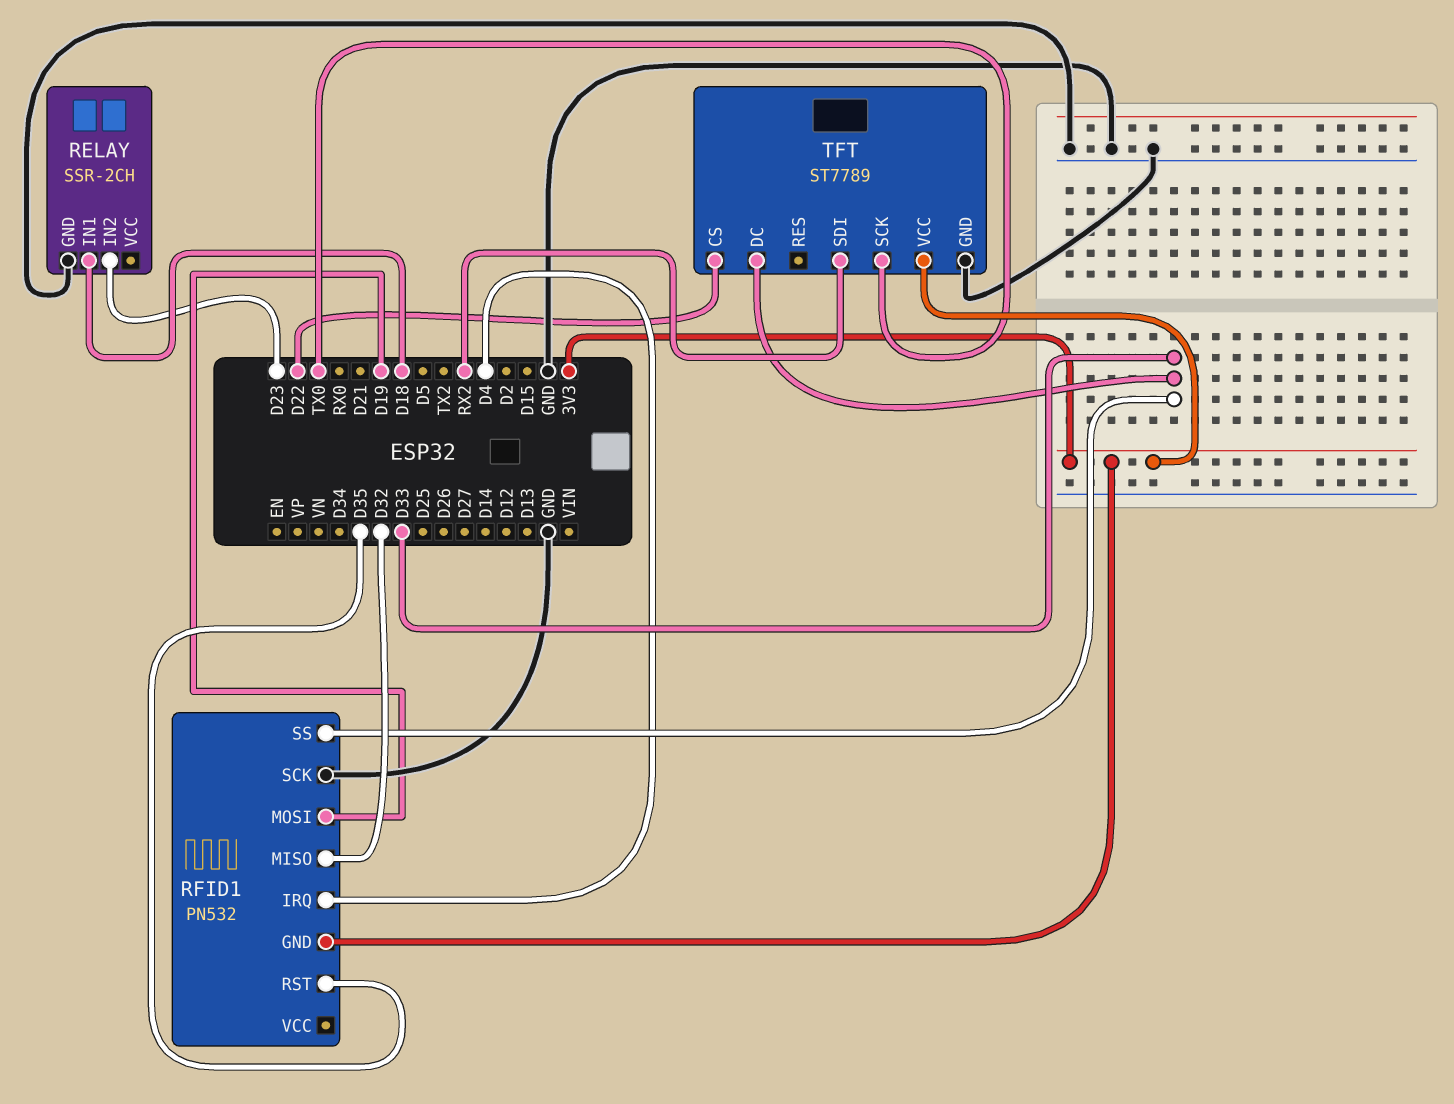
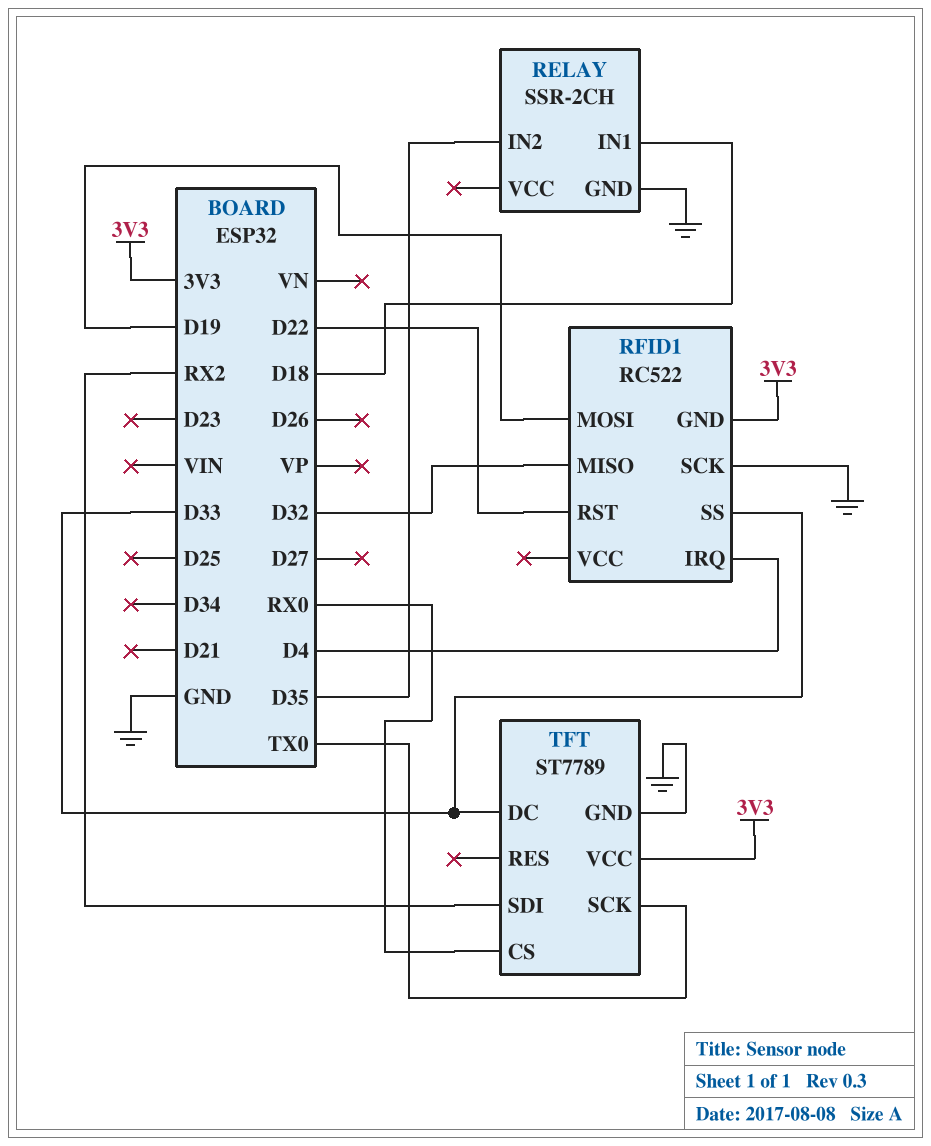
RELAY pin IN2: D23 -> D35
RFID1: PN532 -> RC522
RFID1 pin RST: D35 -> D22
TFT pin CS: D22 -> RX0

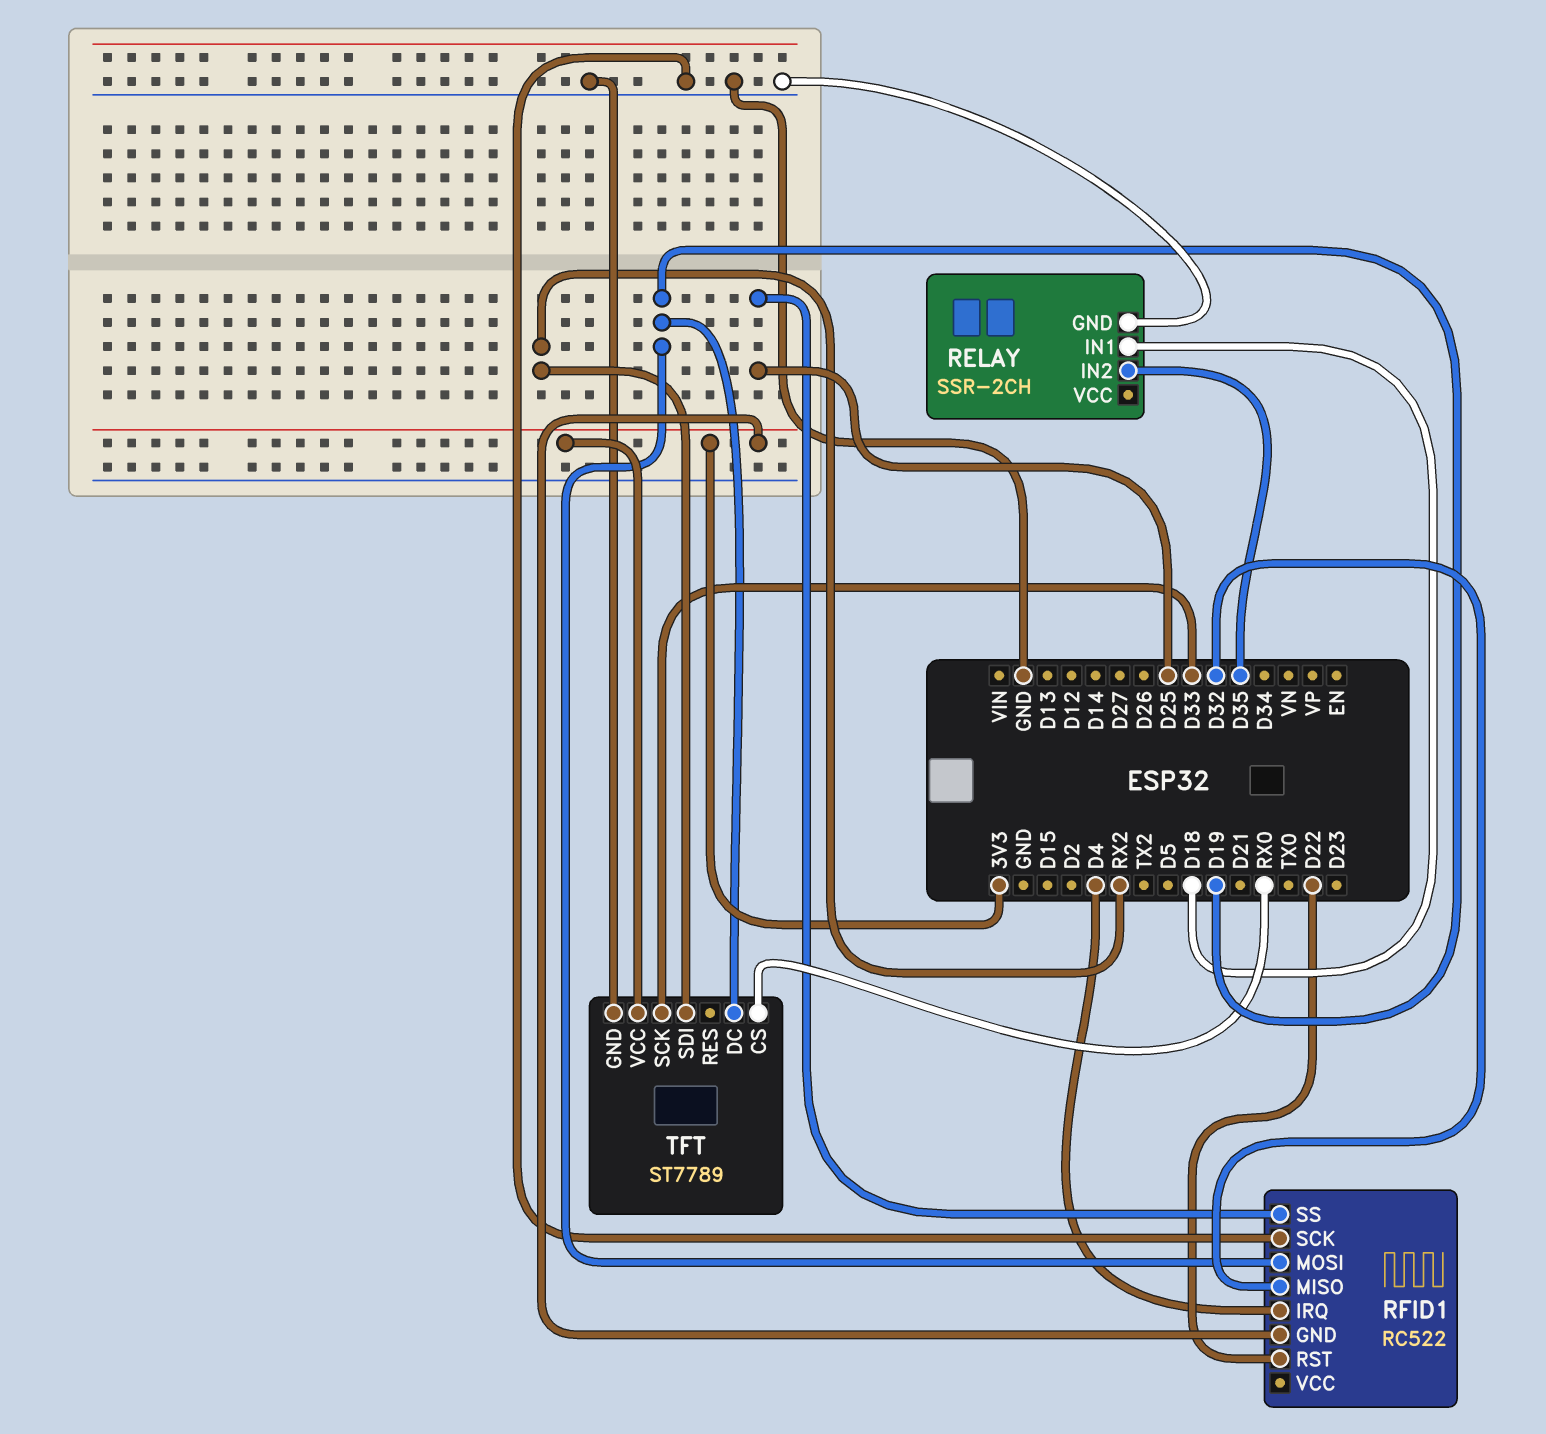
RFID1 pin SS: D33 -> D25
TFT pin DC: D33 -> D19
TFT pin SCK: TX0 -> D33

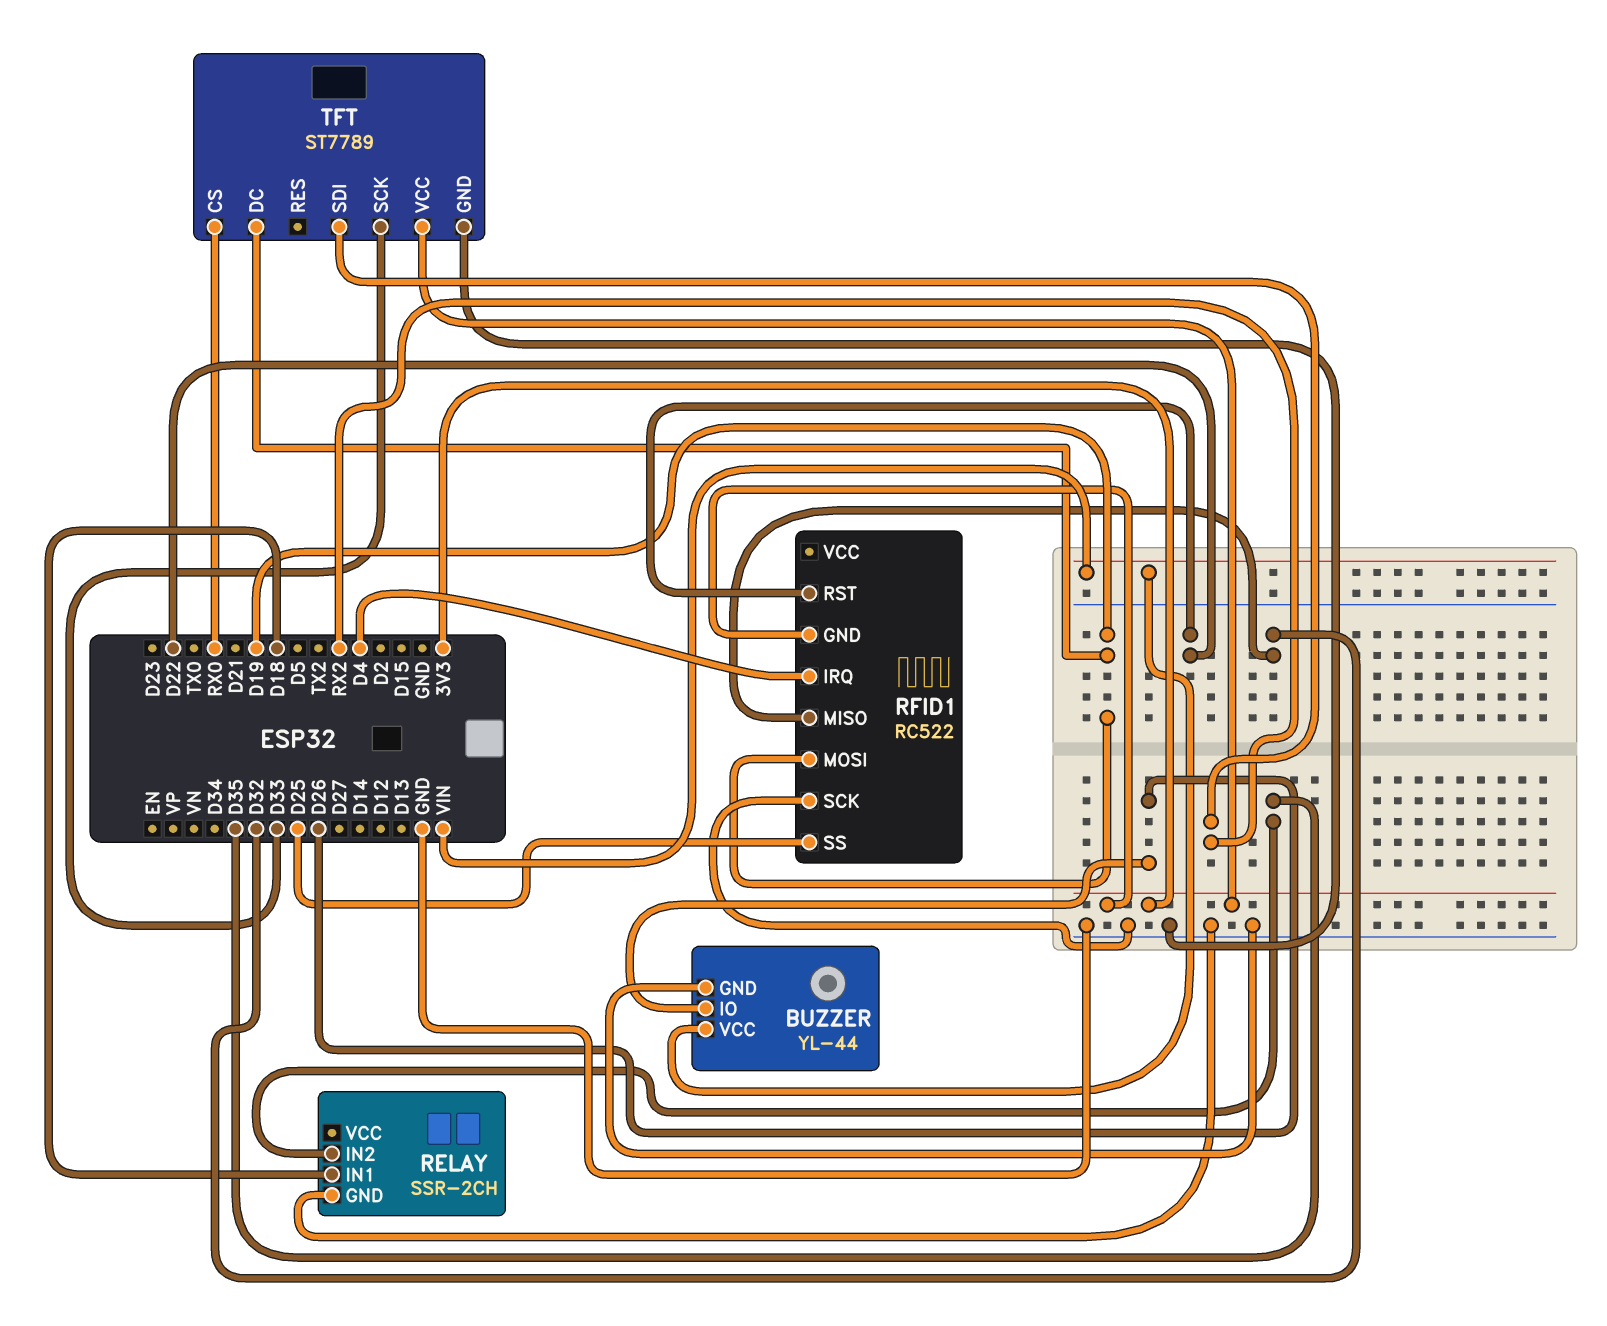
BUZZER: none -> YL-44
BUZZER pin GND: none -> GND
BUZZER pin IO: none -> D26
BUZZER pin VCC: none -> VIN

